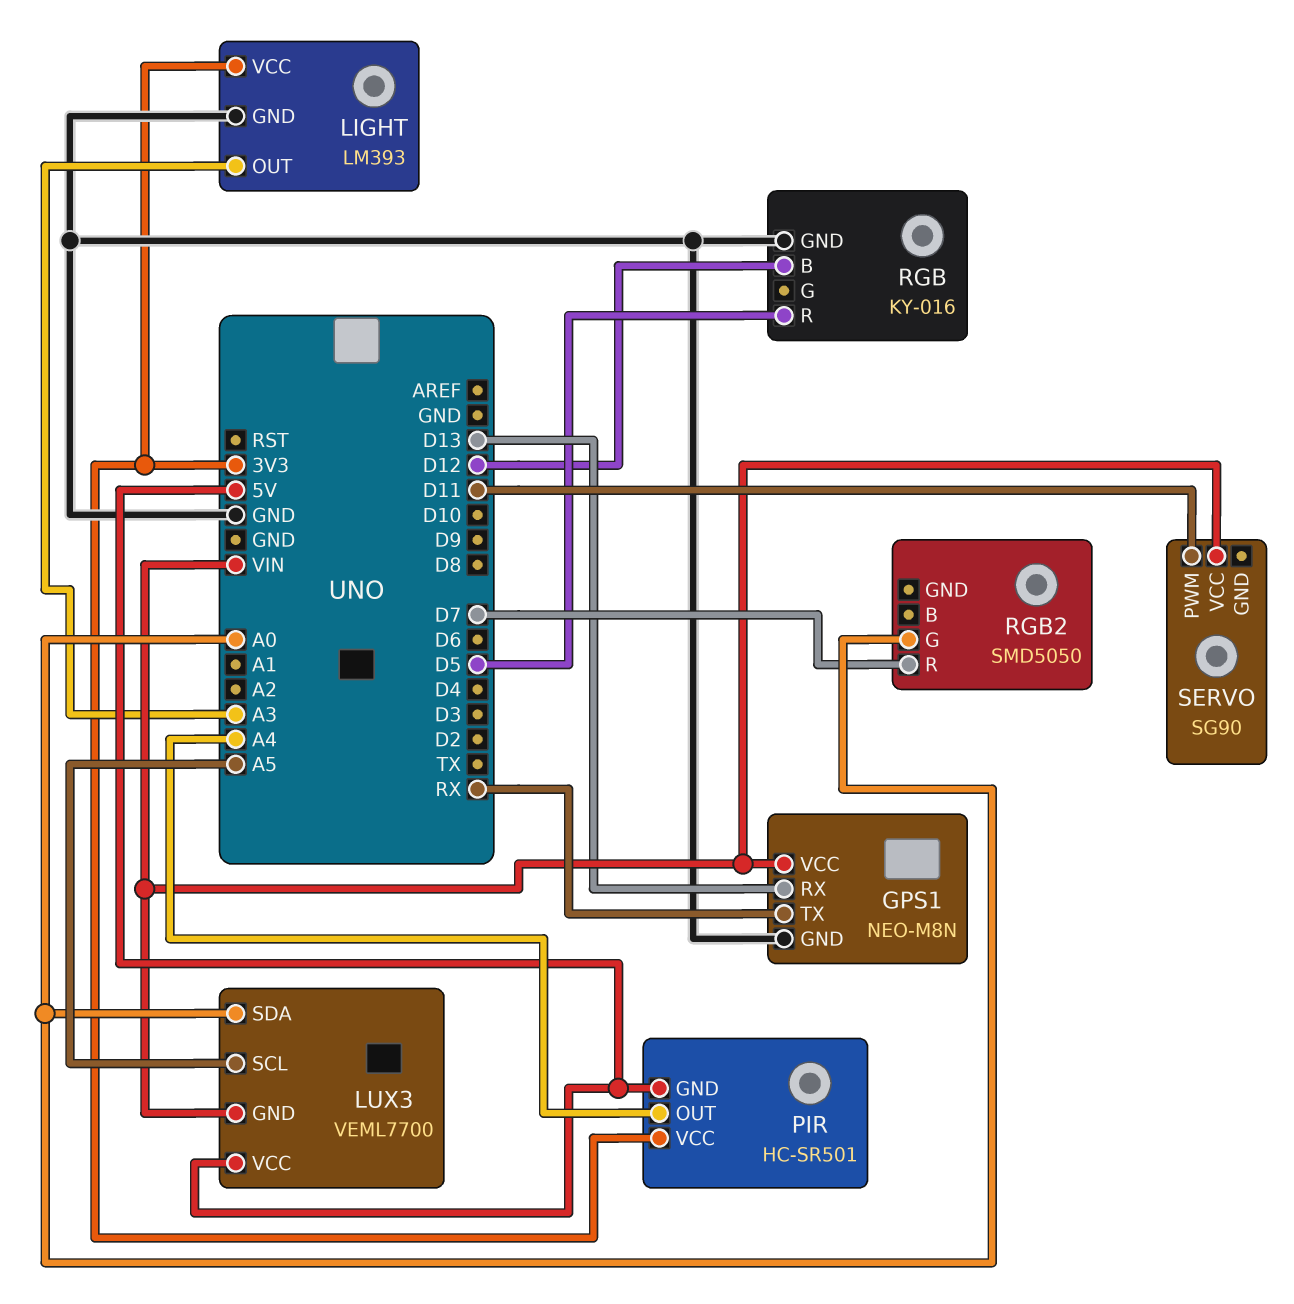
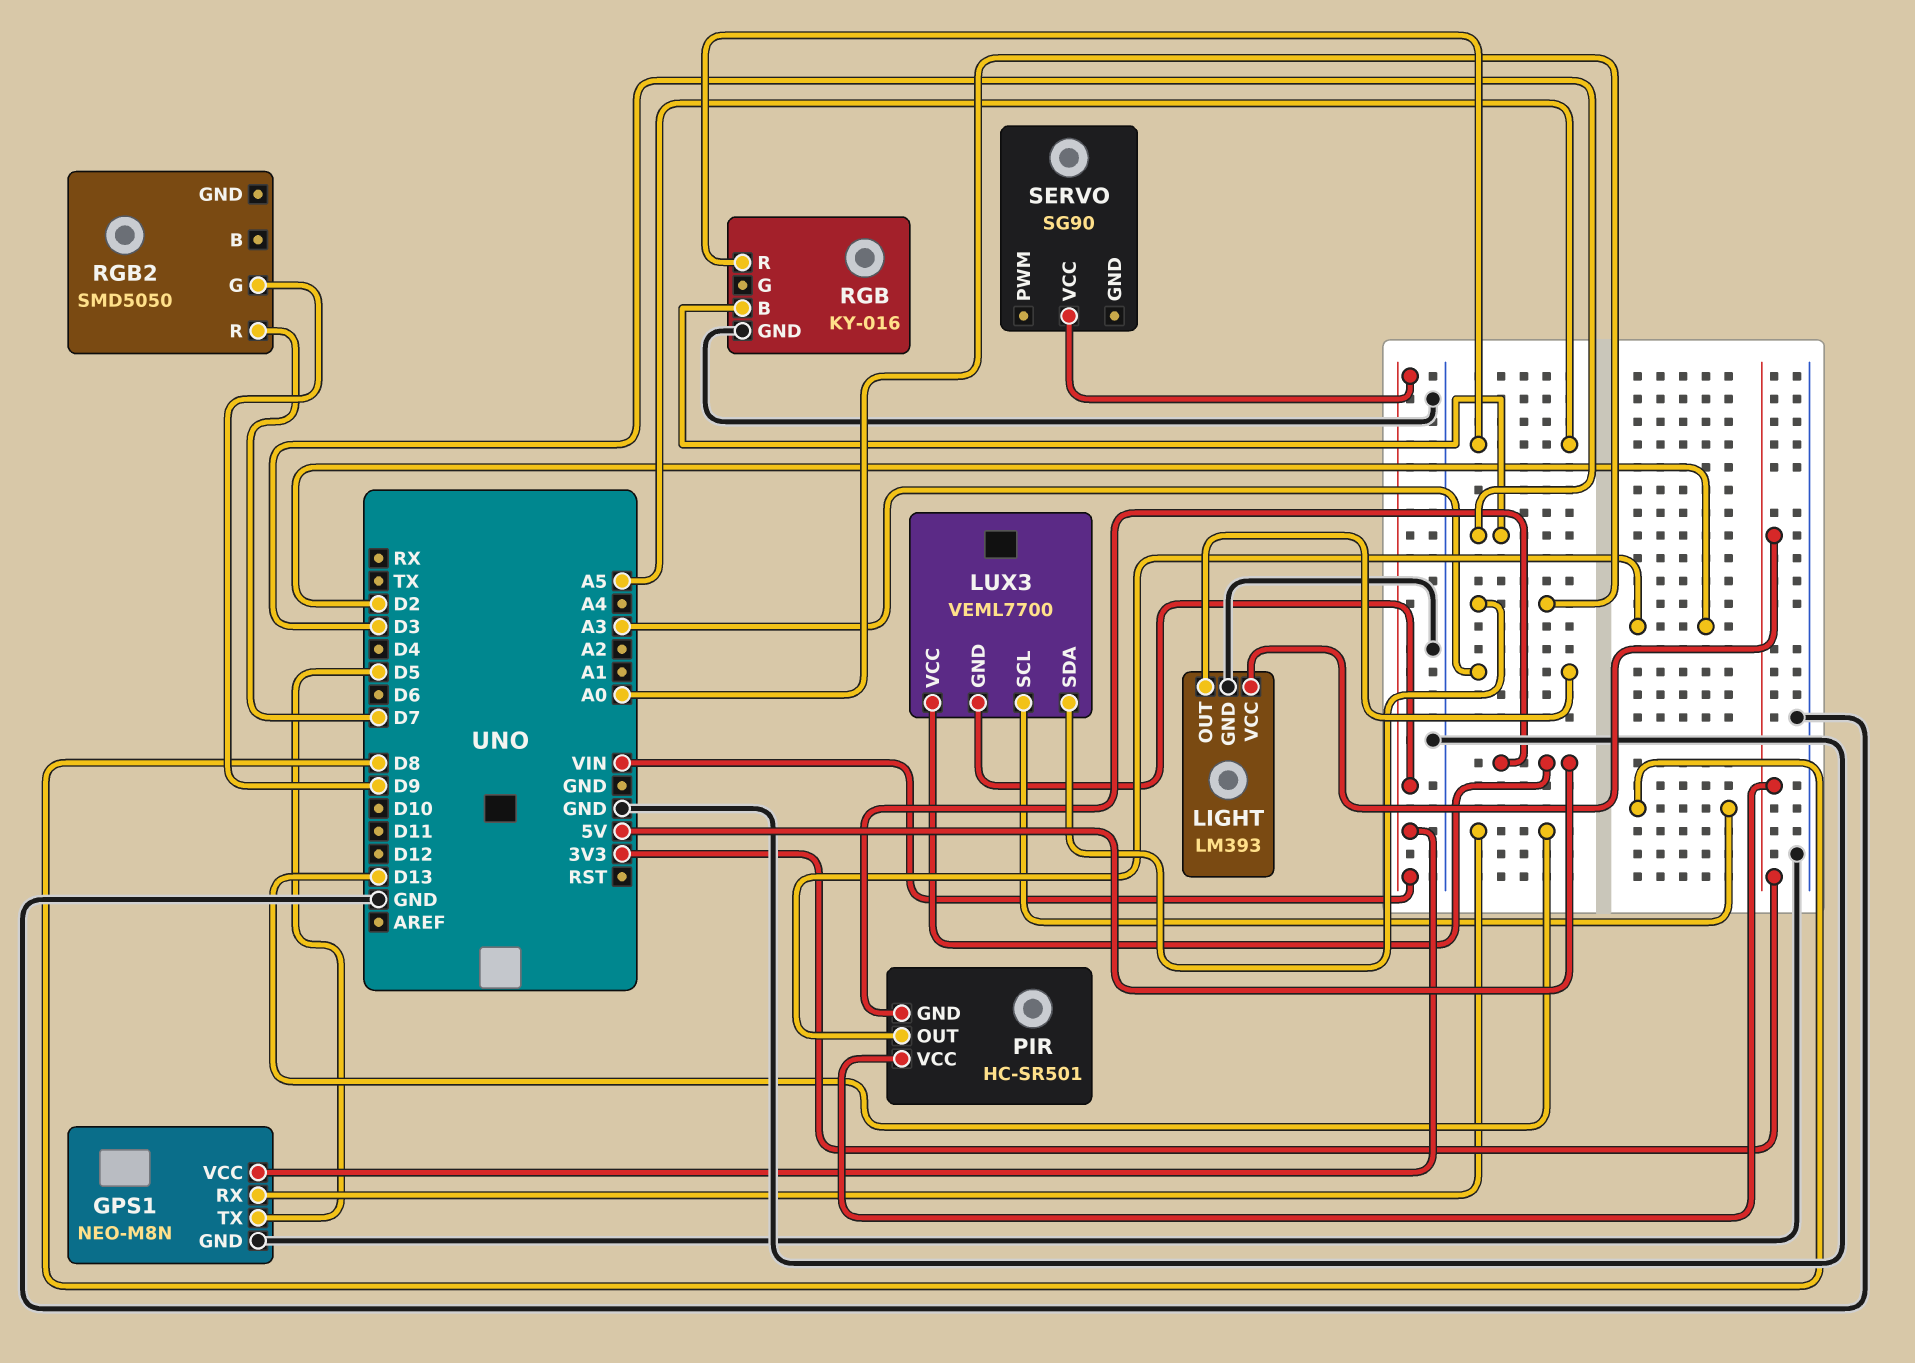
GPS1 pin TX: RX -> D5
LUX3 pin SCL: A5 -> D8
PIR pin OUT: A4 -> D2
RGB pin B: D12 -> D3
RGB pin R: D5 -> A5
RGB2 pin G: A0 -> D9
SERVO pin PWM: D11 -> none

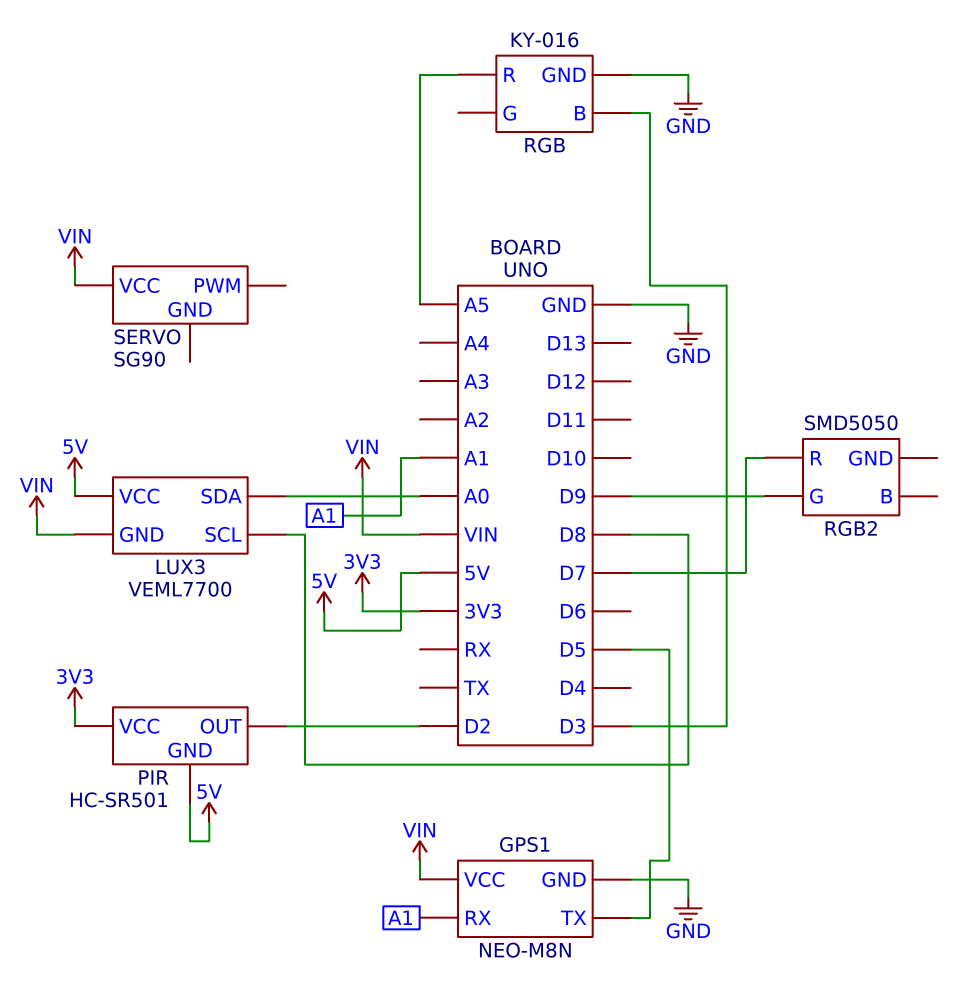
GPS1 pin RX: D13 -> A1
LIGHT: LM393 -> none
LIGHT pin GND: GND -> none
LIGHT pin OUT: A3 -> none
LIGHT pin VCC: 3V3 -> none

